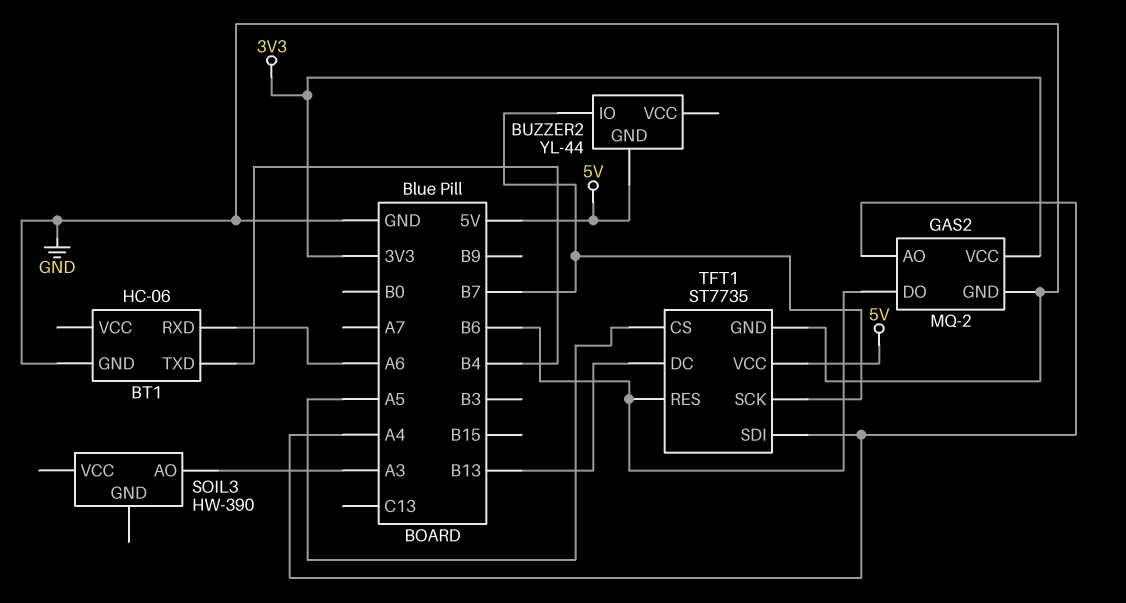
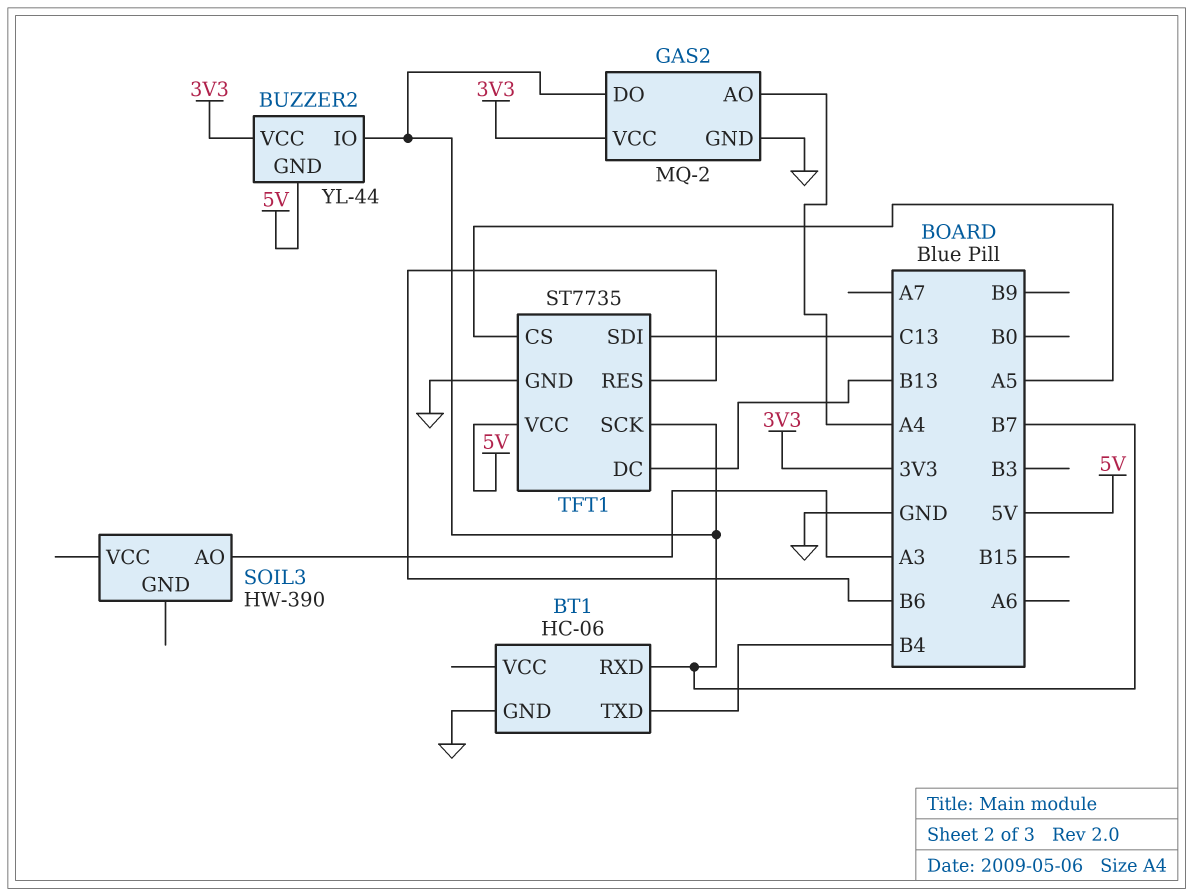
BT1 pin RXD: A6 -> B7
BUZZER2 pin VCC: none -> 3V3
GAS2 pin DO: B6 -> B7
TFT1 pin SDI: A4 -> C13

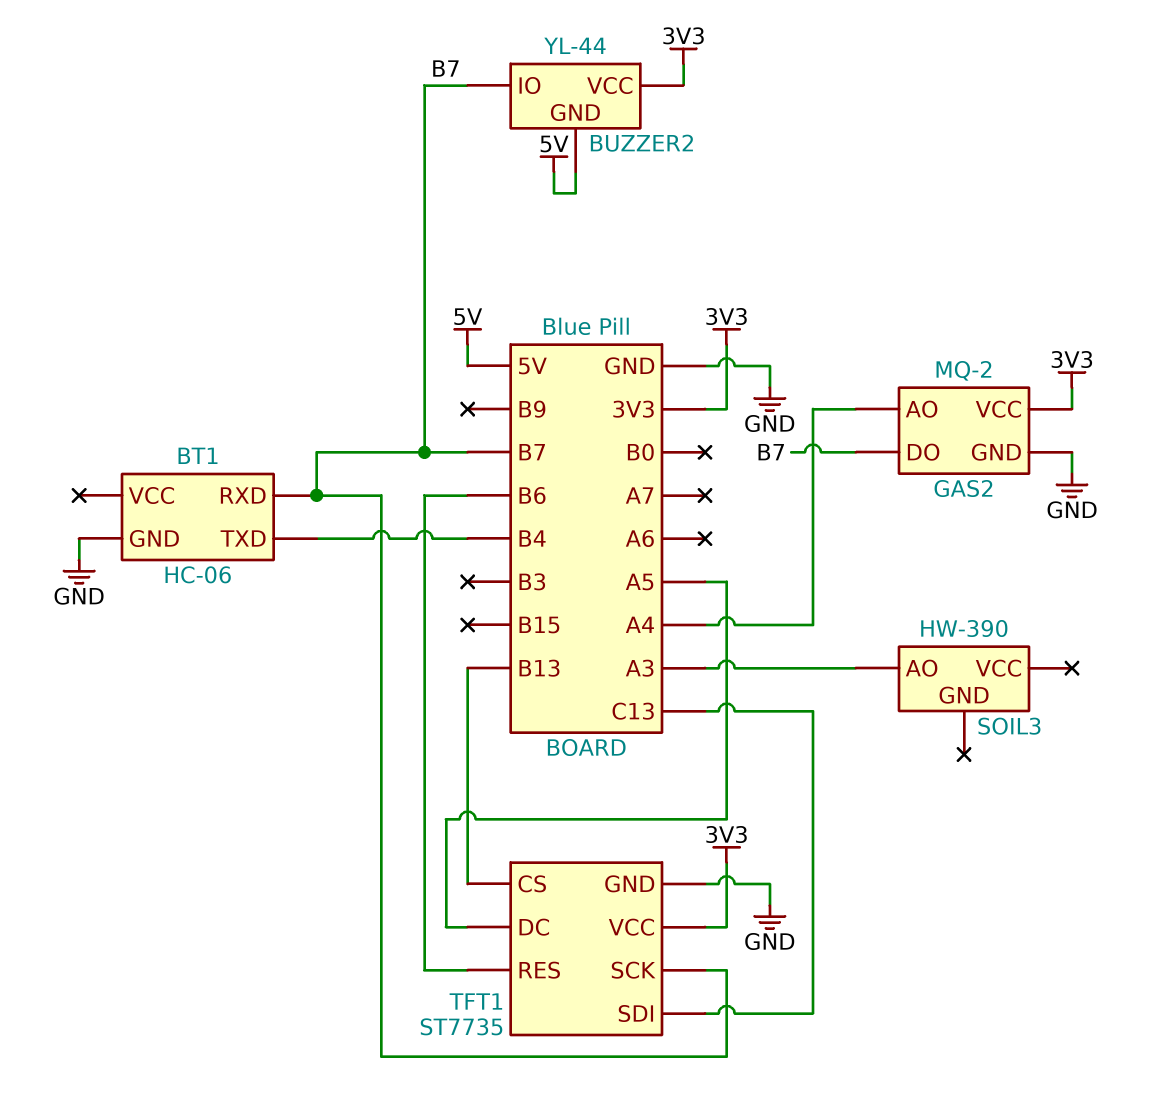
TFT1 pin CS: A5 -> B13
TFT1 pin DC: B13 -> A5
TFT1 pin VCC: 5V -> 3V3

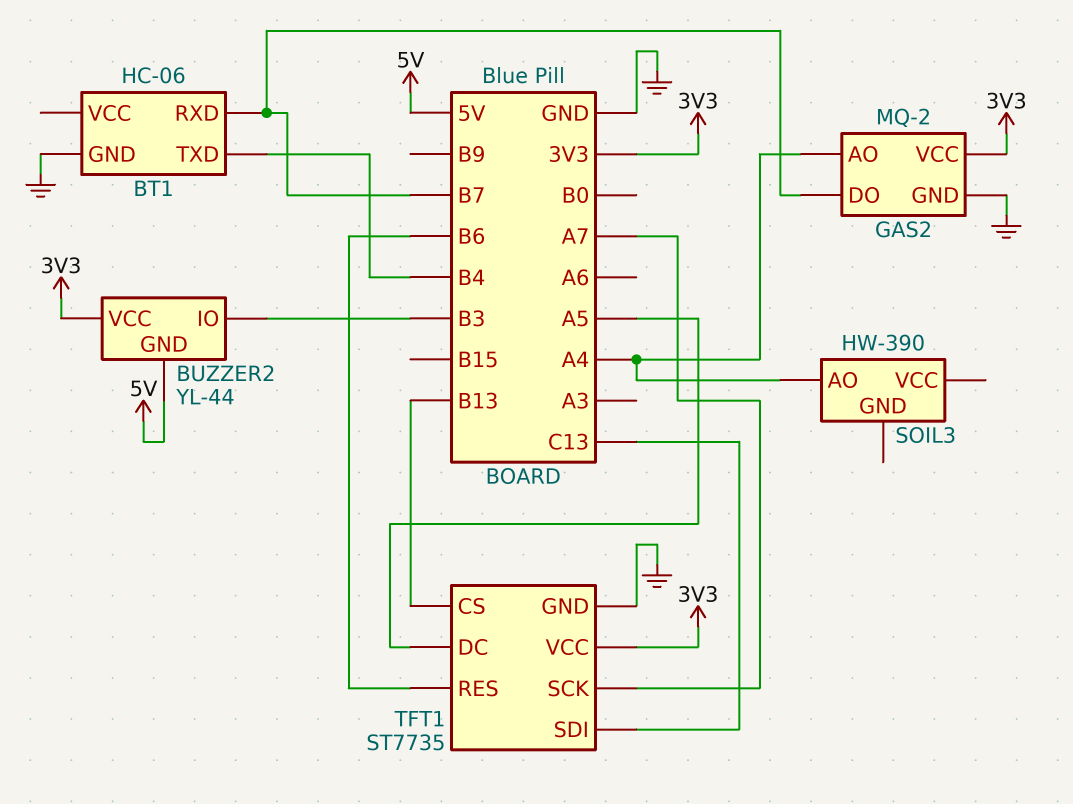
BUZZER2 pin IO: B7 -> B3
SOIL3 pin AO: A3 -> A4
TFT1 pin SCK: B7 -> A7

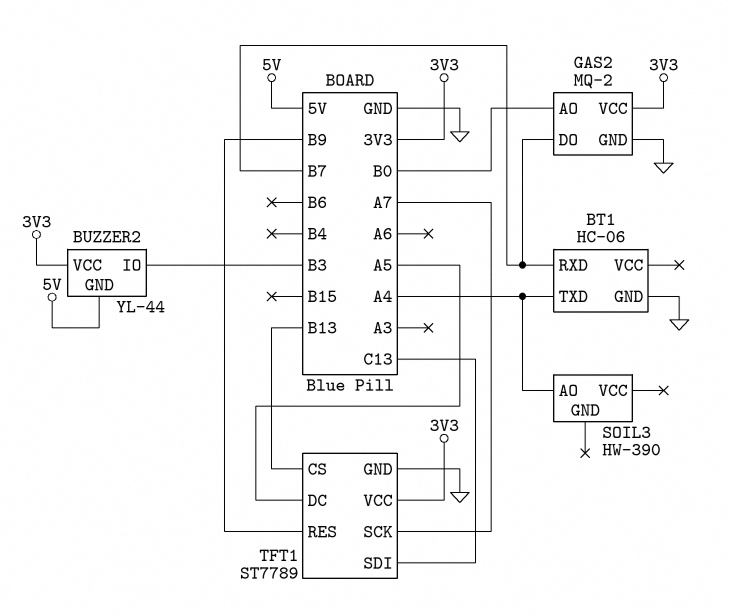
BT1 pin TXD: B4 -> A4
GAS2 pin AO: A4 -> B0
TFT1: ST7735 -> ST7789
TFT1 pin RES: B6 -> B9

